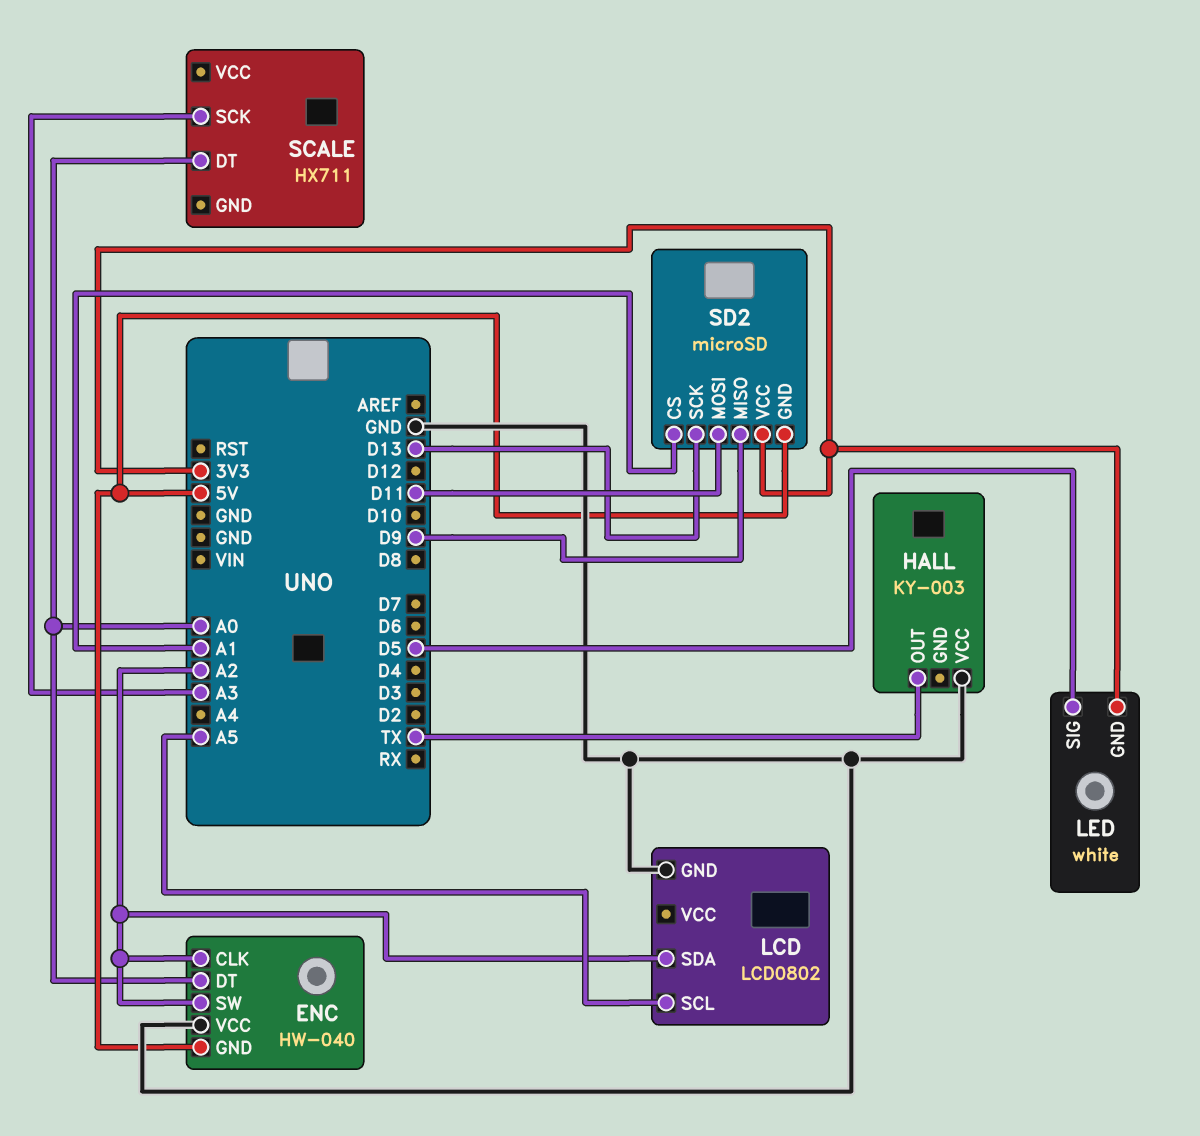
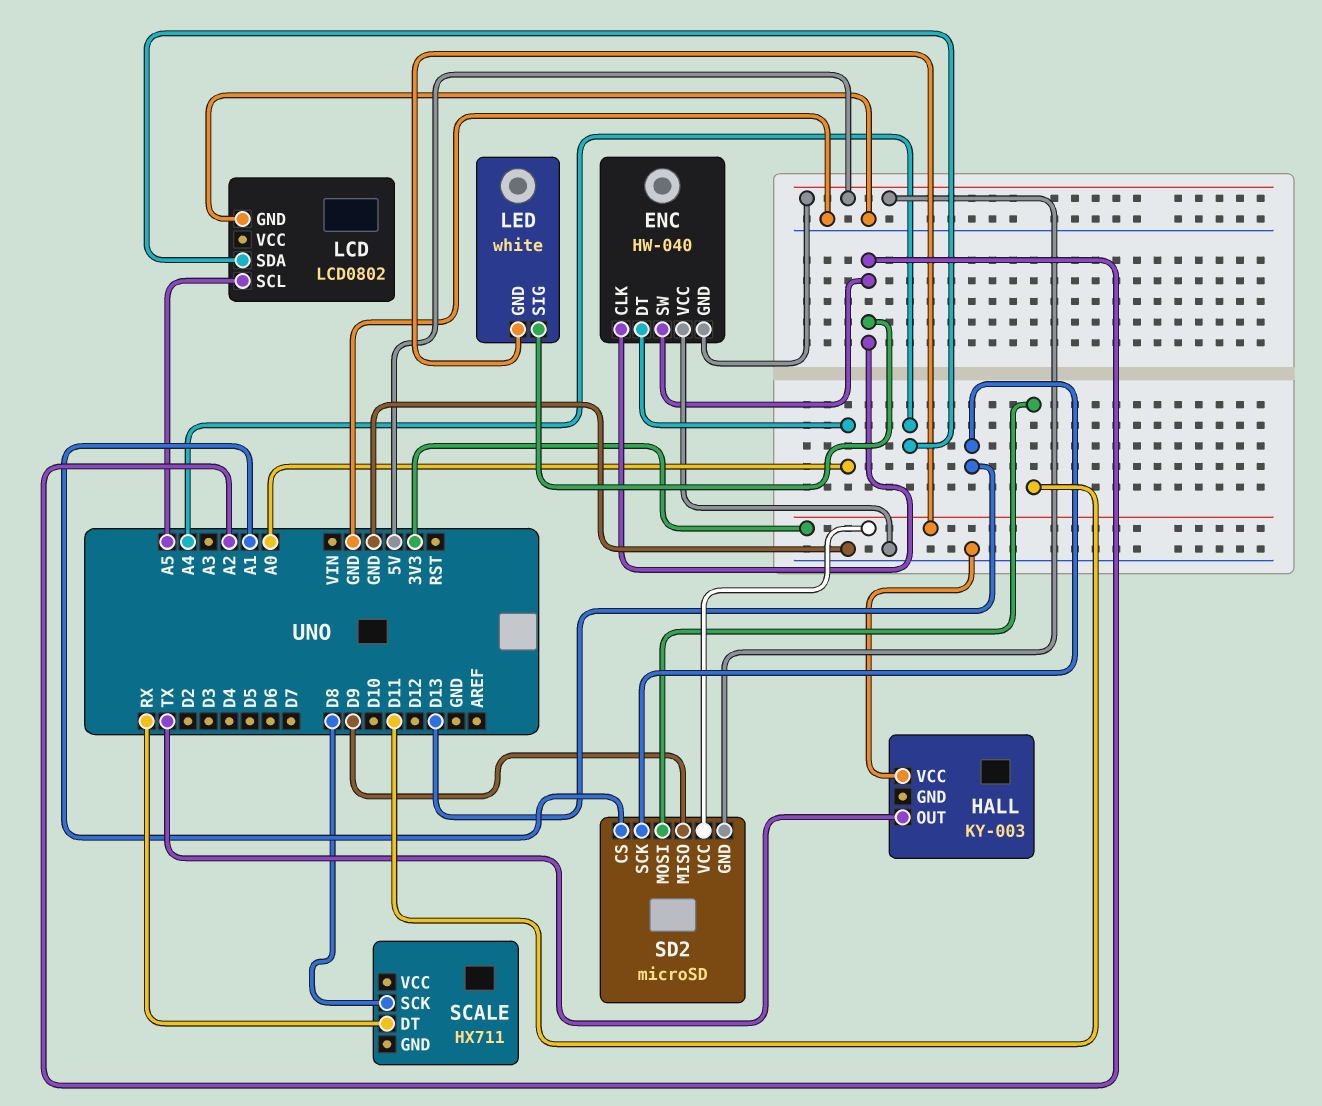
LCD pin SDA: A2 -> A4
LED pin SIG: D5 -> A2
SCALE pin DT: A0 -> RX
SCALE pin SCK: A3 -> D8

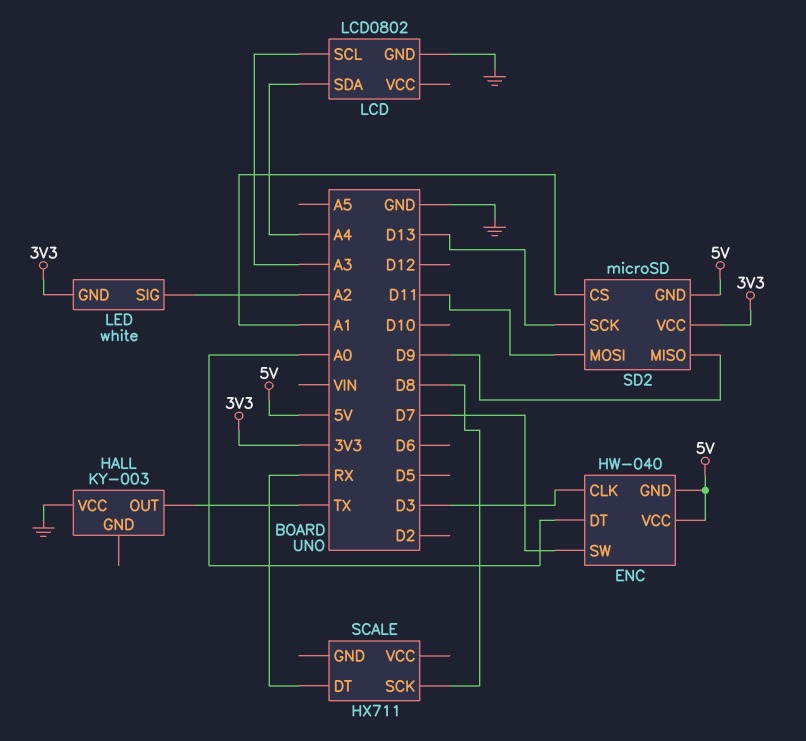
ENC pin CLK: A2 -> D3
ENC pin SW: A2 -> D7
ENC pin VCC: GND -> 5V
LCD pin SCL: A5 -> A3

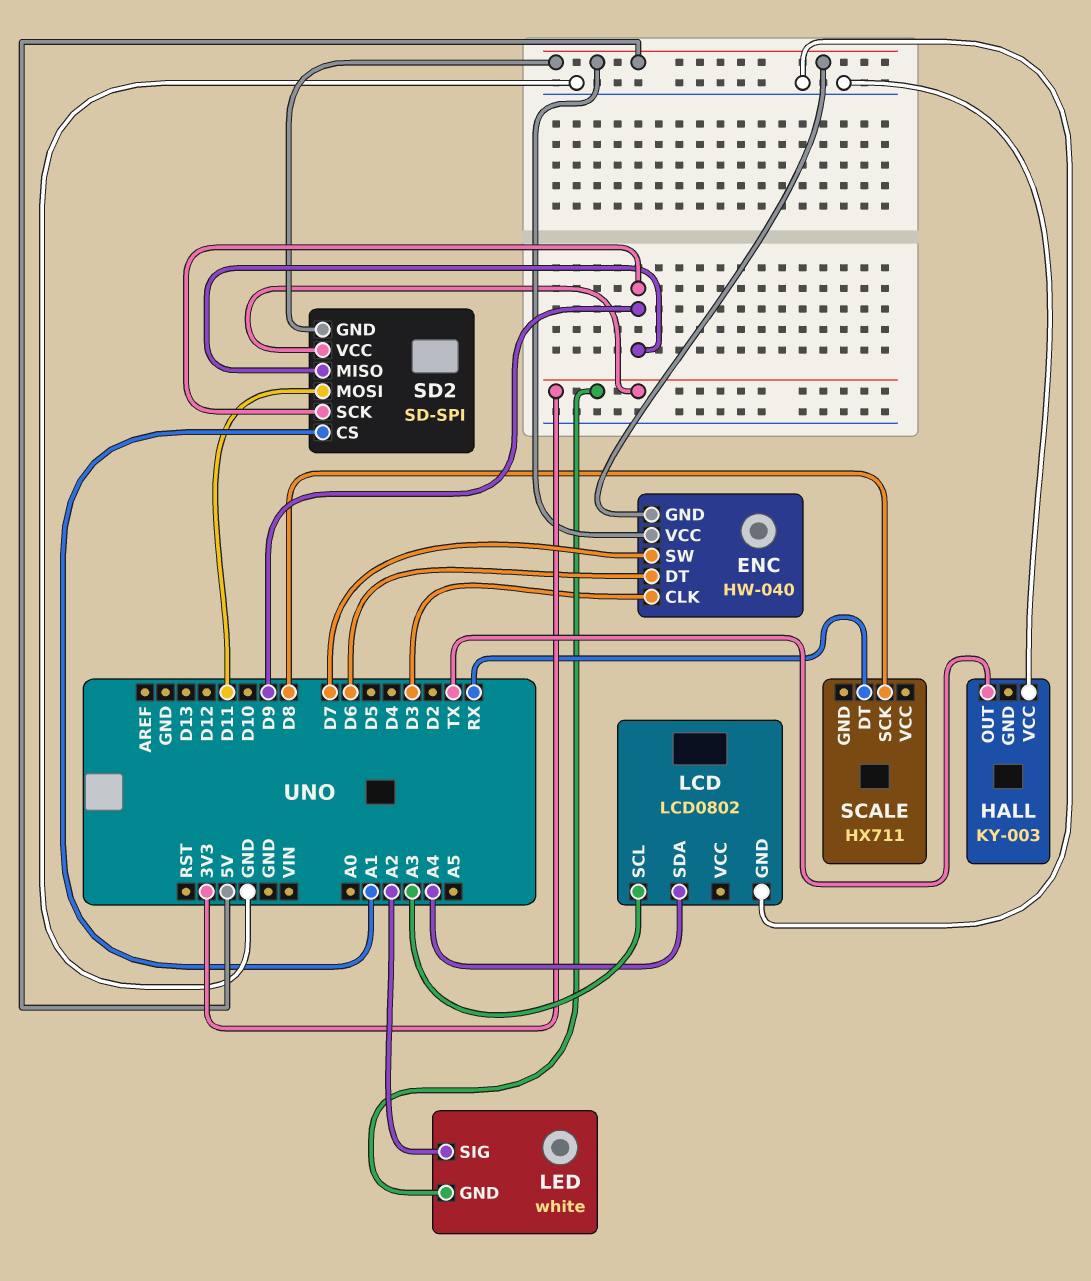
ENC pin DT: A0 -> D6
SD2: microSD -> SD-SPI
SD2 pin SCK: D13 -> D9

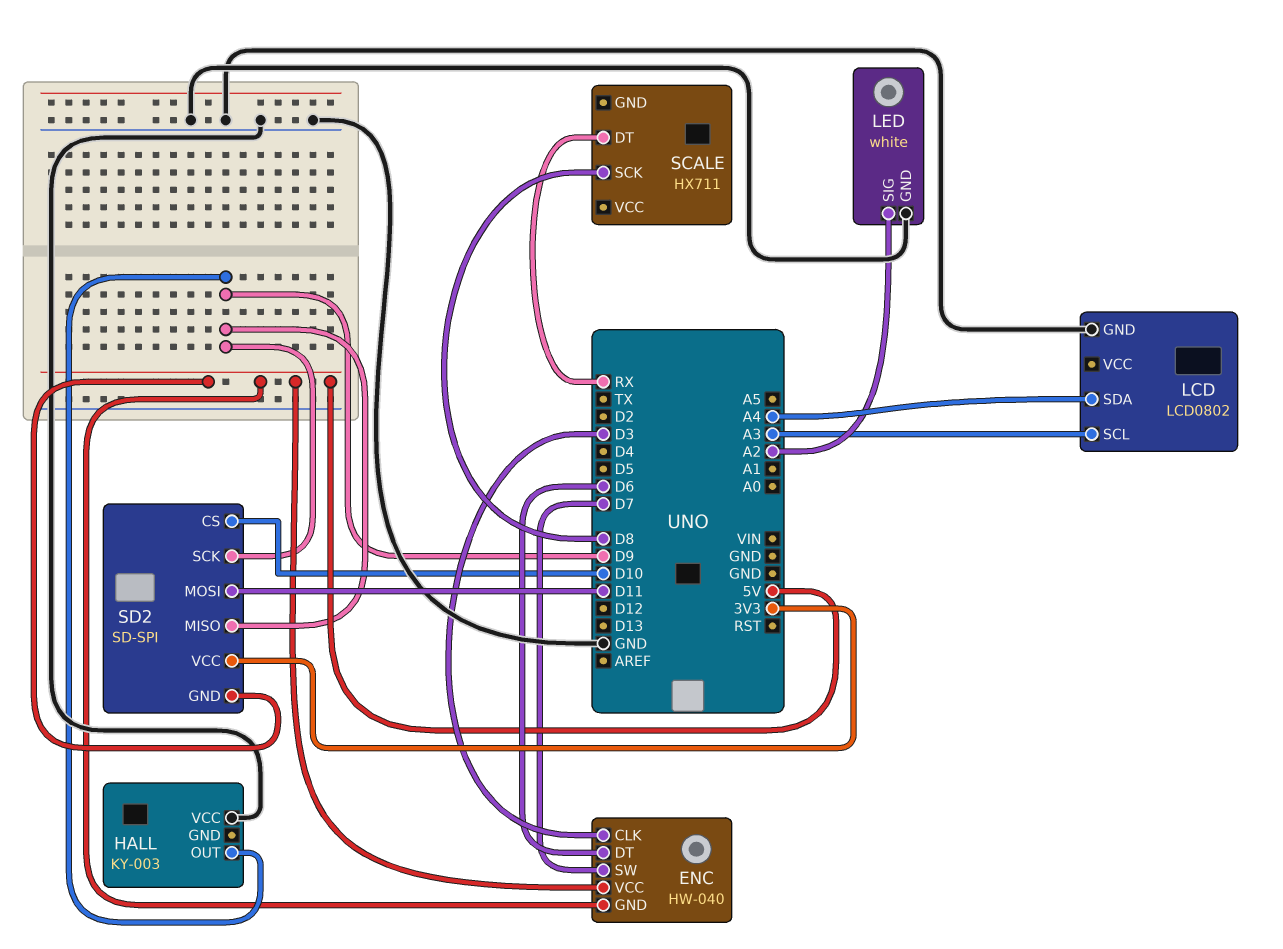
HALL pin OUT: TX -> D9
LED pin GND: 3V3 -> GND
SD2 pin CS: A1 -> D10

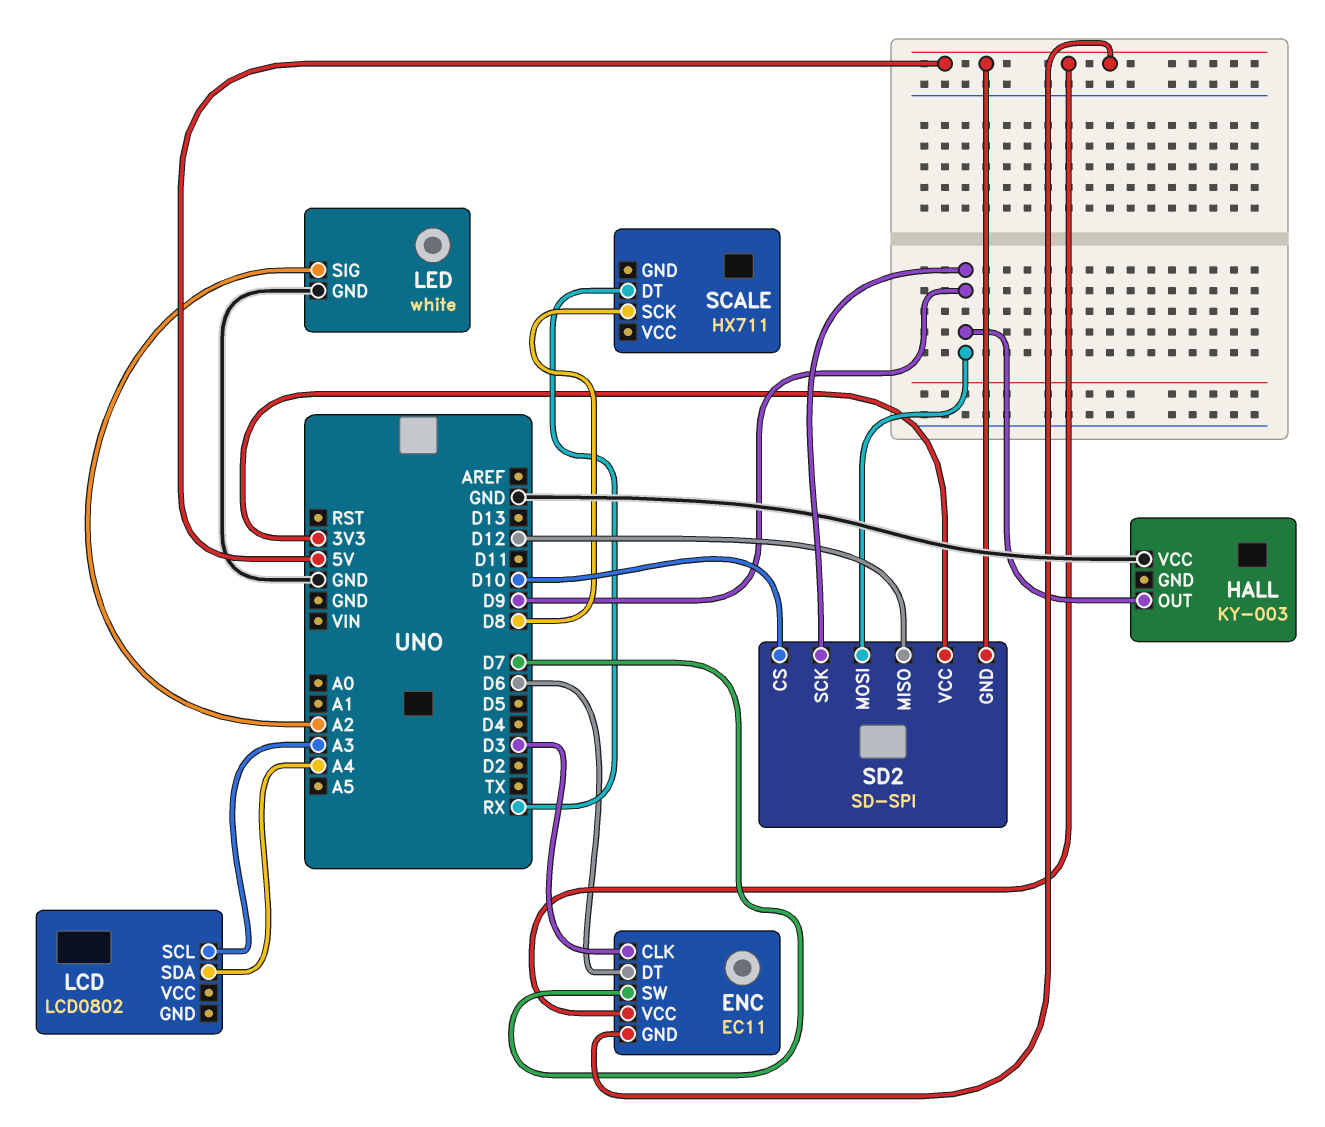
ENC: HW-040 -> EC11
LCD pin GND: GND -> none
SD2 pin MISO: D9 -> D12
SD2 pin MOSI: D11 -> D9

